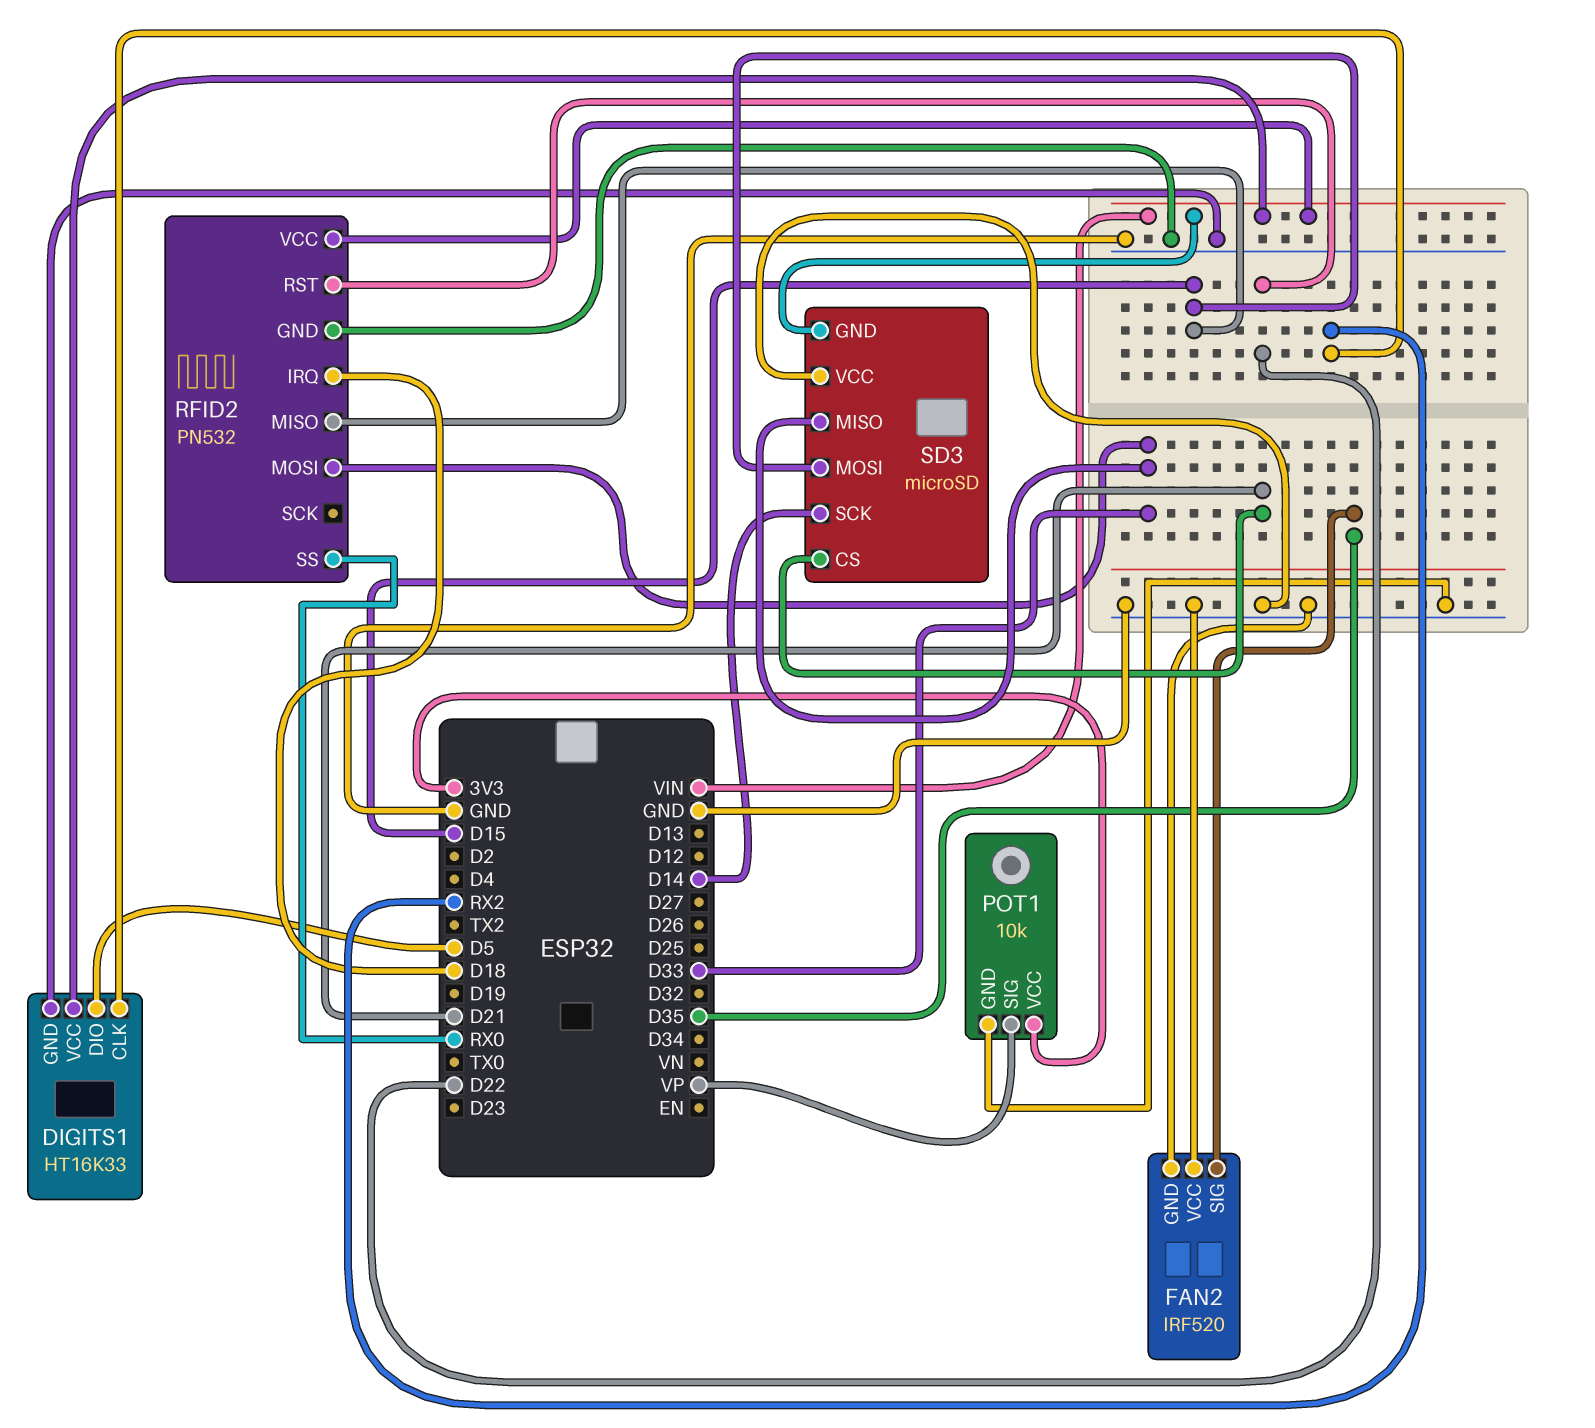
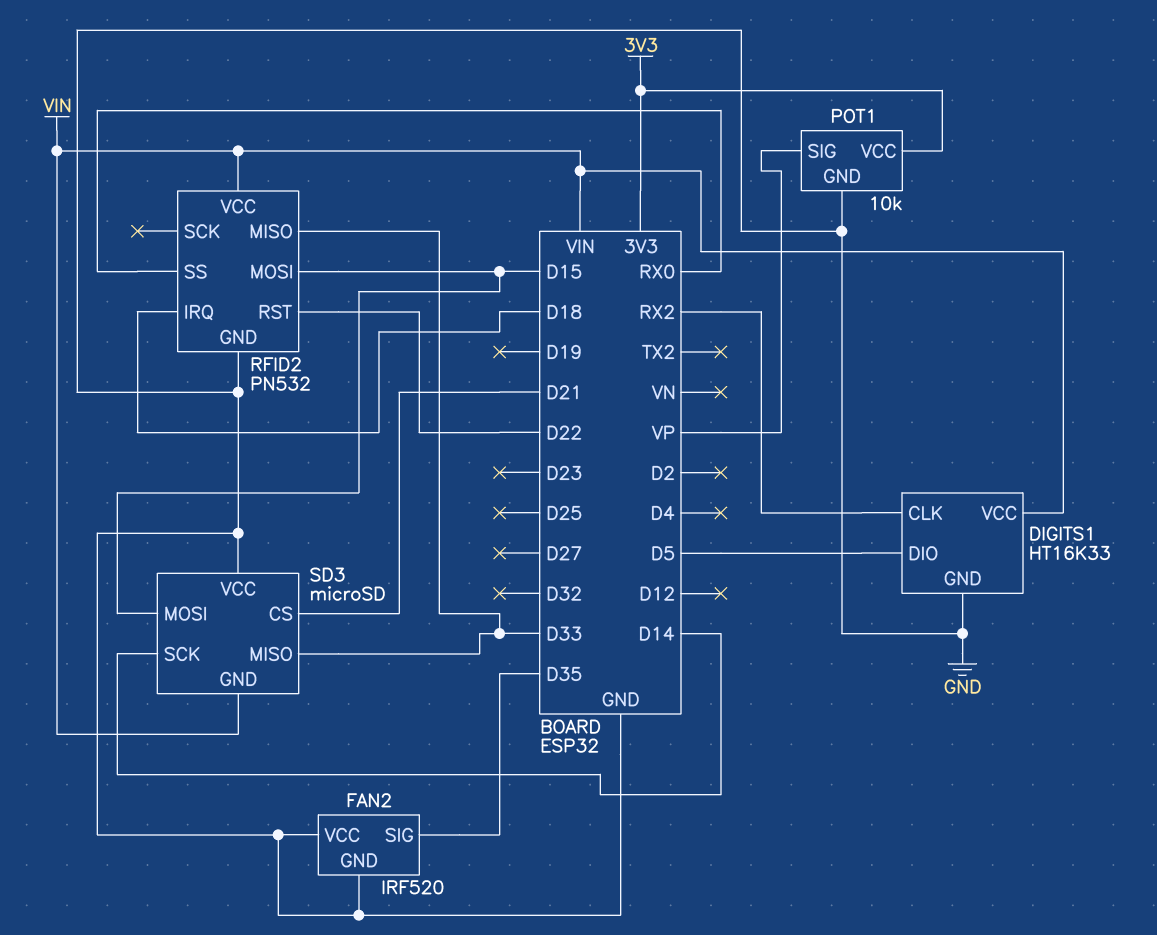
RFID2 pin MISO: D15 -> D33
RFID2 pin MOSI: D33 -> D15

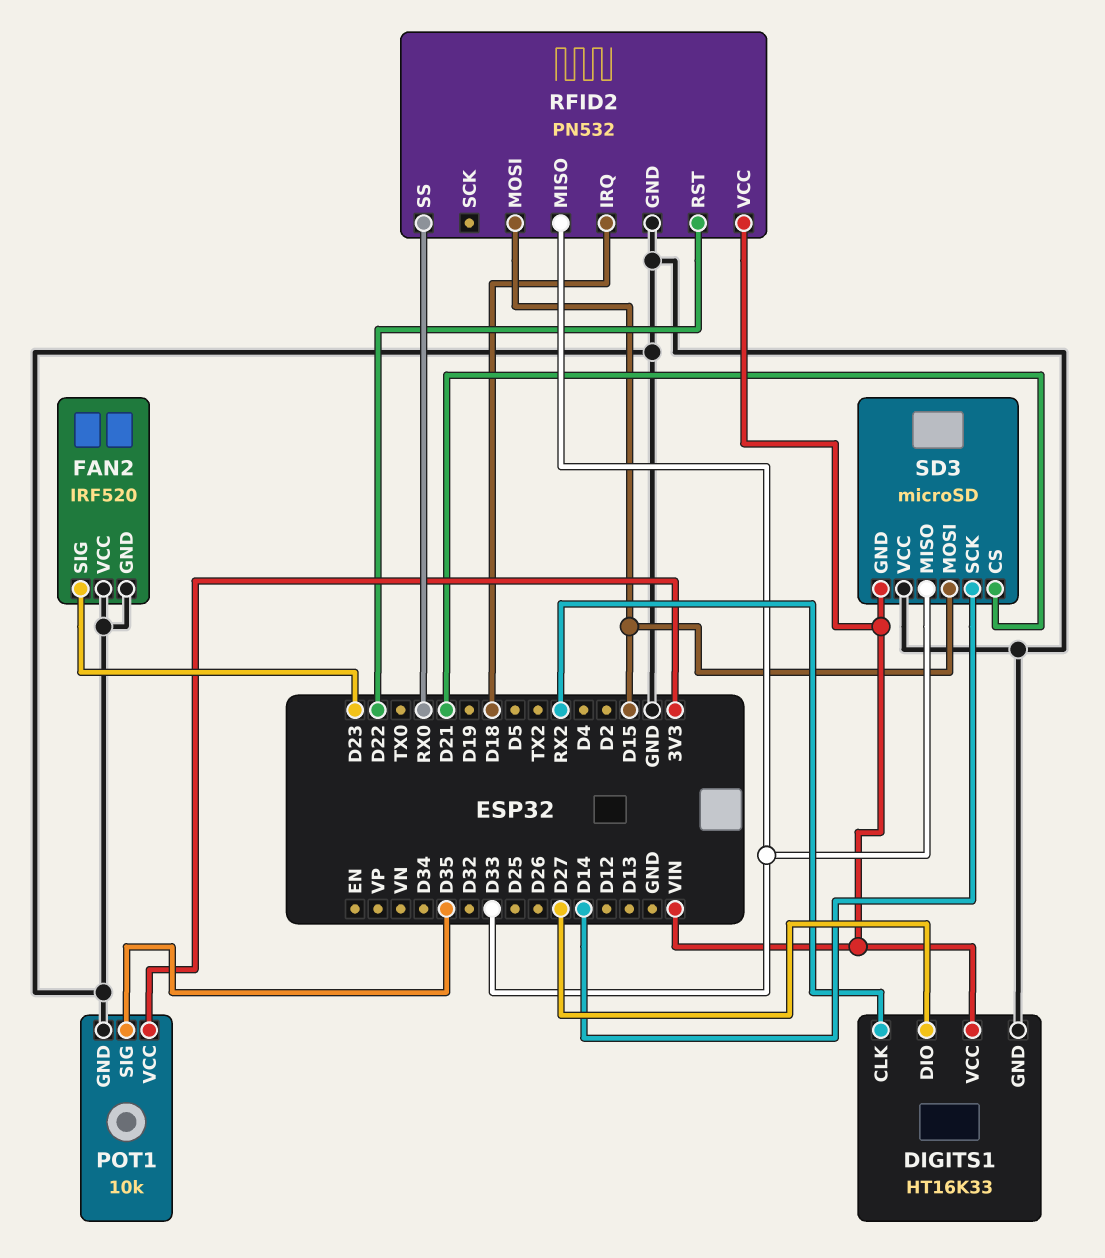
DIGITS1 pin DIO: D5 -> D27
FAN2 pin SIG: D35 -> D23
POT1 pin SIG: VP -> D35

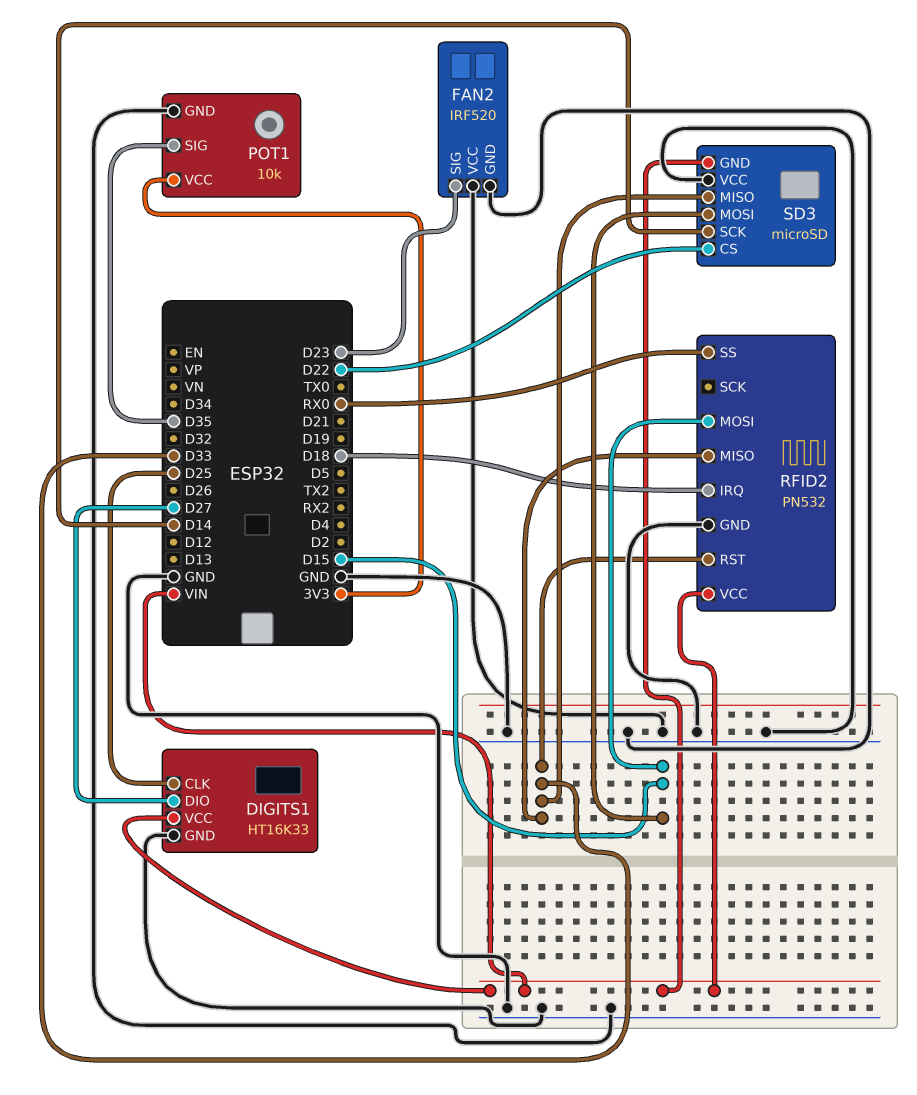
DIGITS1 pin CLK: RX2 -> D25
RFID2 pin RST: D22 -> D33
SD3 pin CS: D21 -> D22

